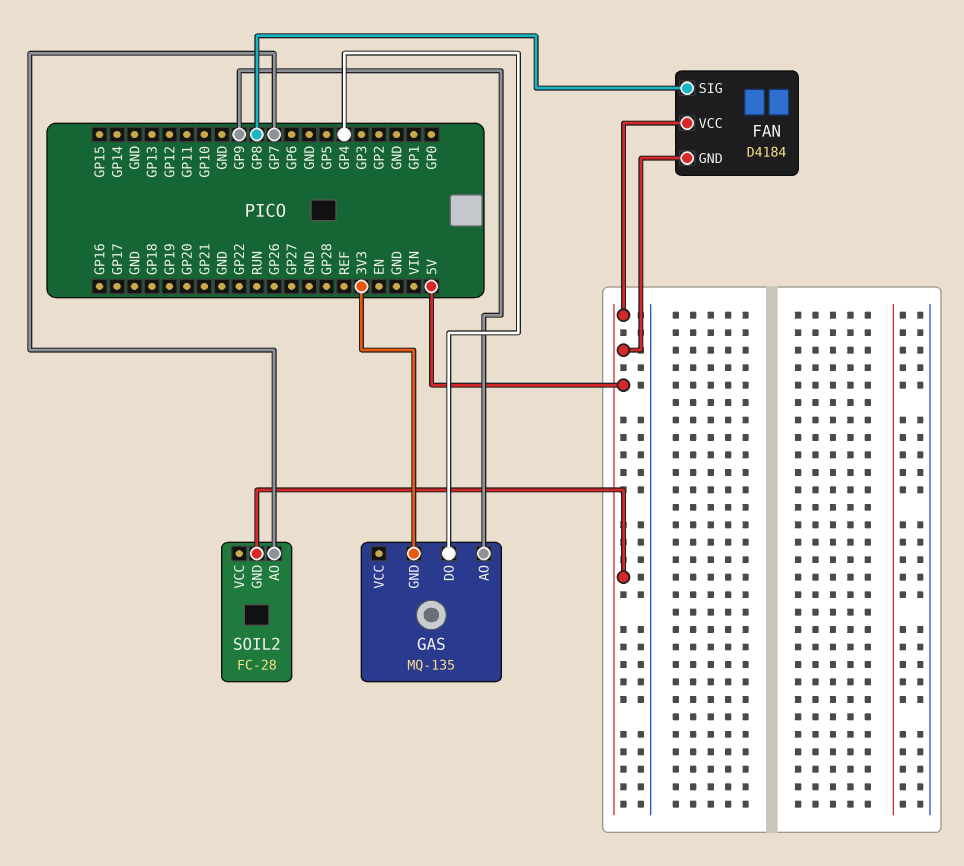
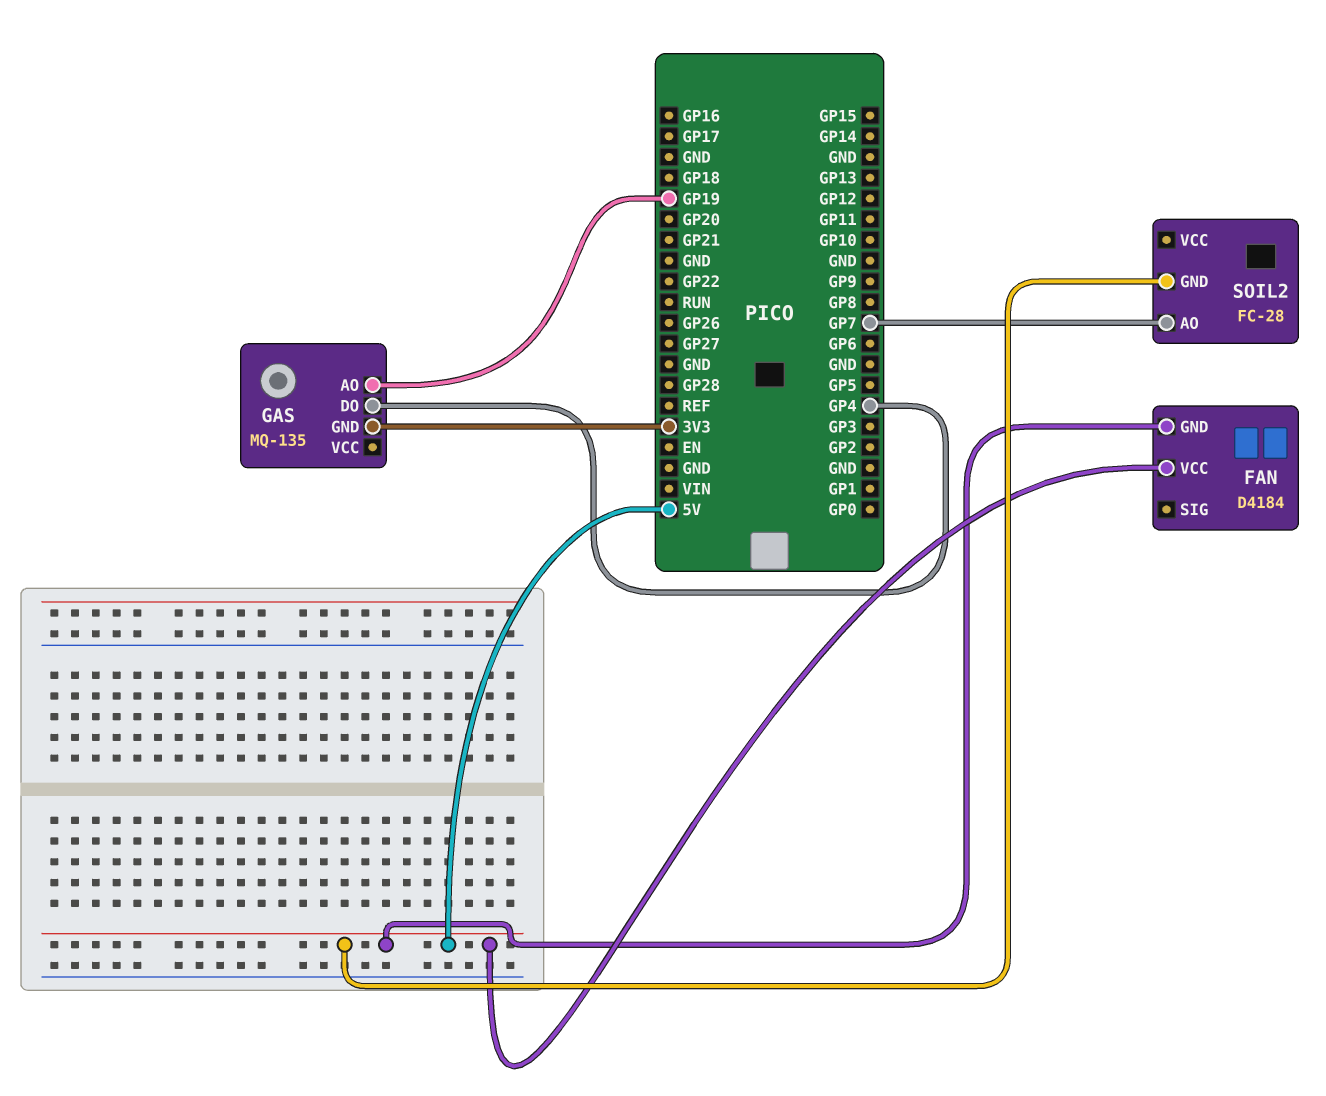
FAN pin SIG: GP8 -> none
GAS pin AO: GP9 -> GP19

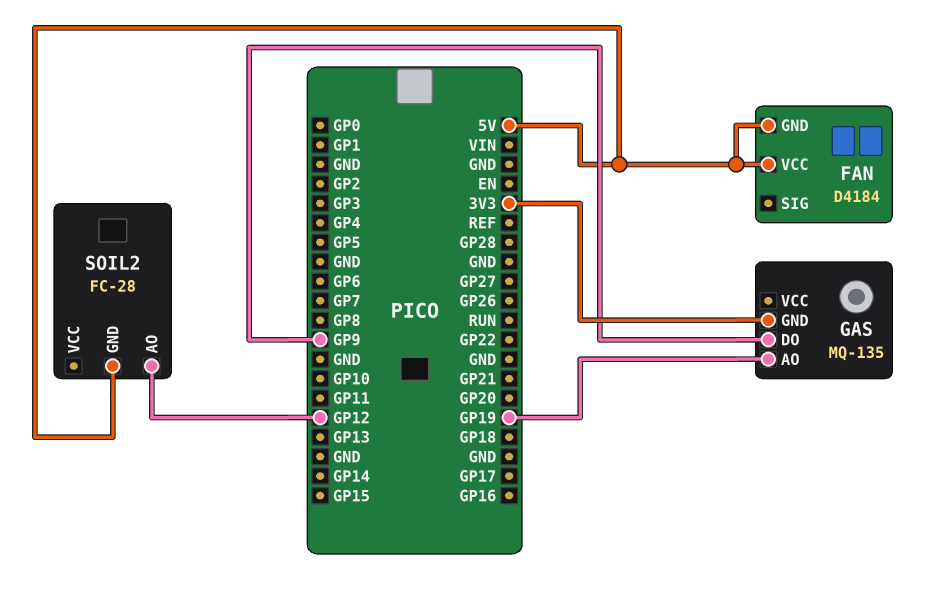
GAS pin DO: GP4 -> GP9
SOIL2 pin AO: GP7 -> GP12

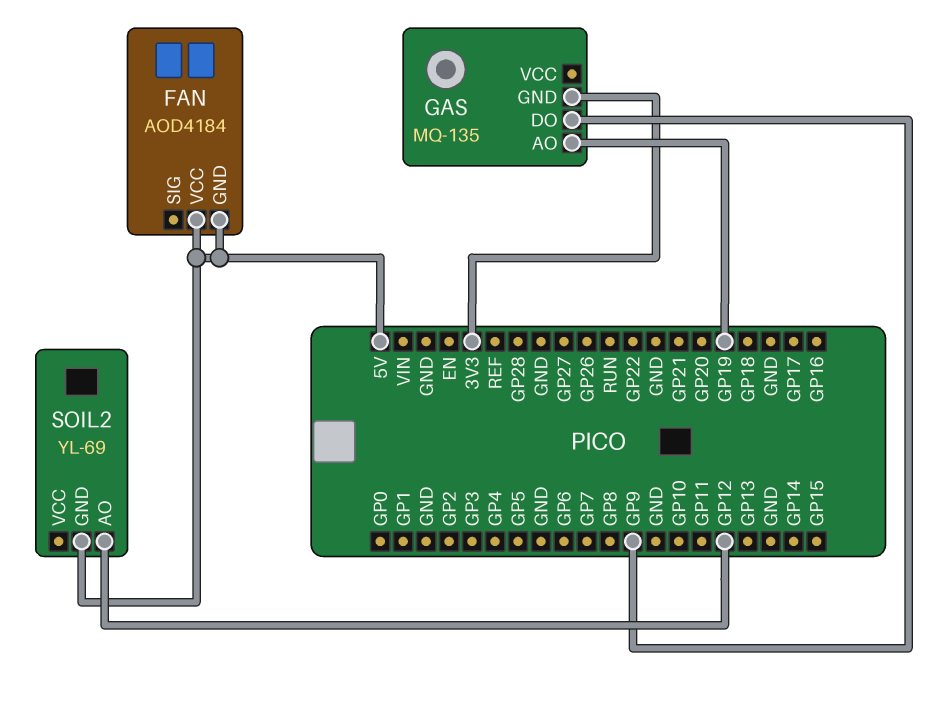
FAN: D4184 -> AOD4184
SOIL2: FC-28 -> YL-69

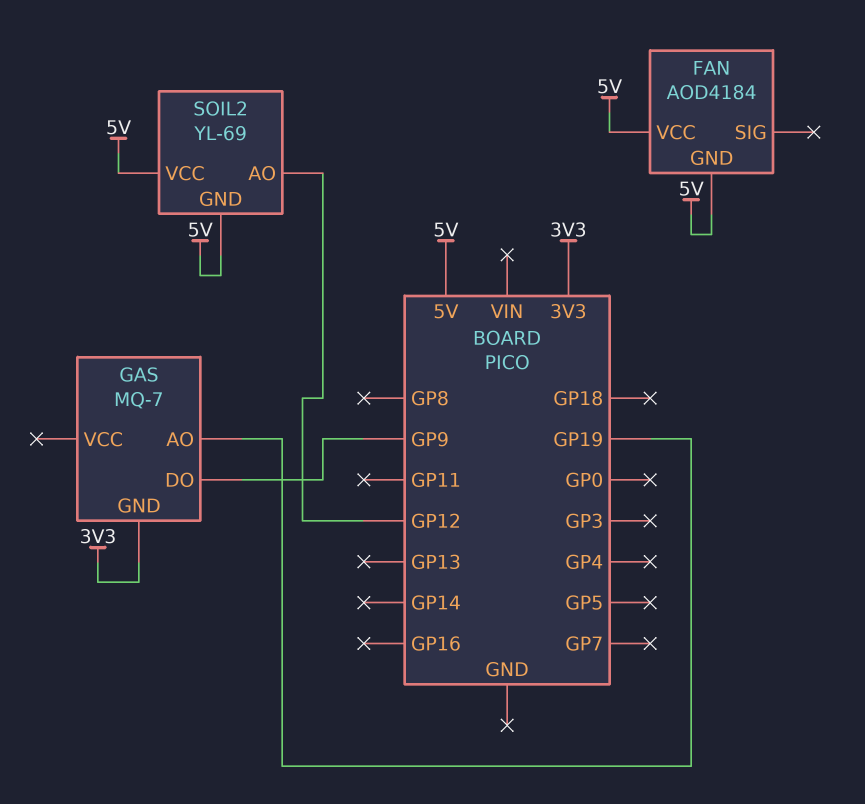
GAS: MQ-135 -> MQ-7
SOIL2 pin VCC: none -> 5V

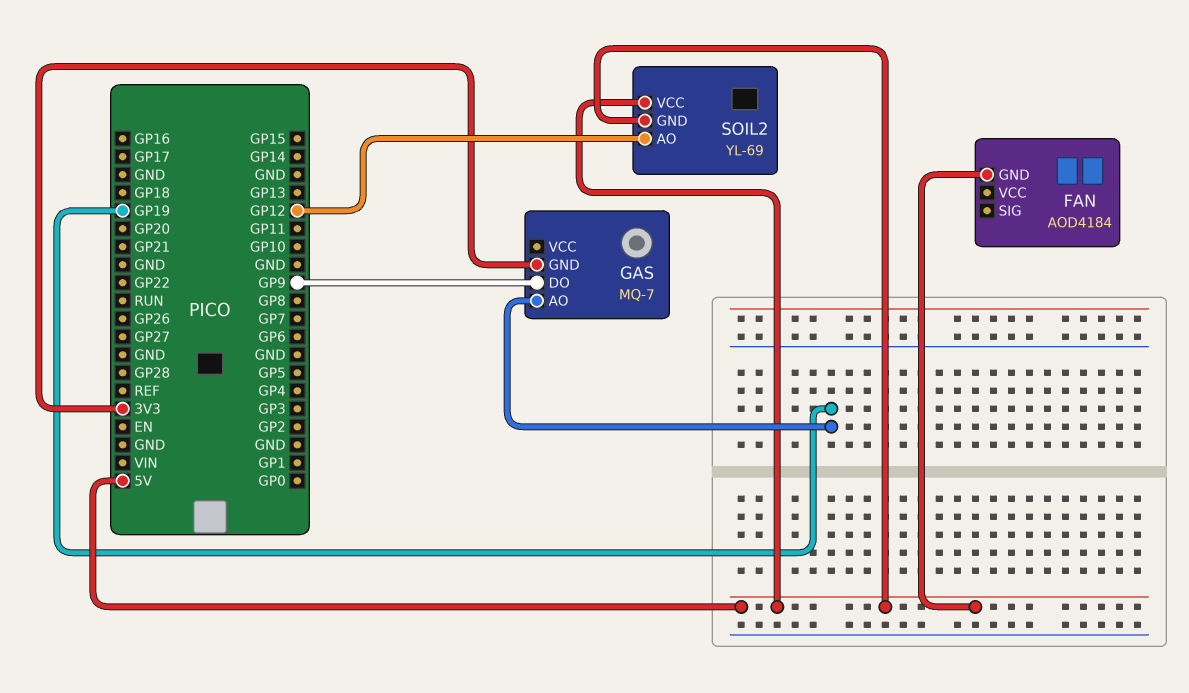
FAN pin VCC: 5V -> none

